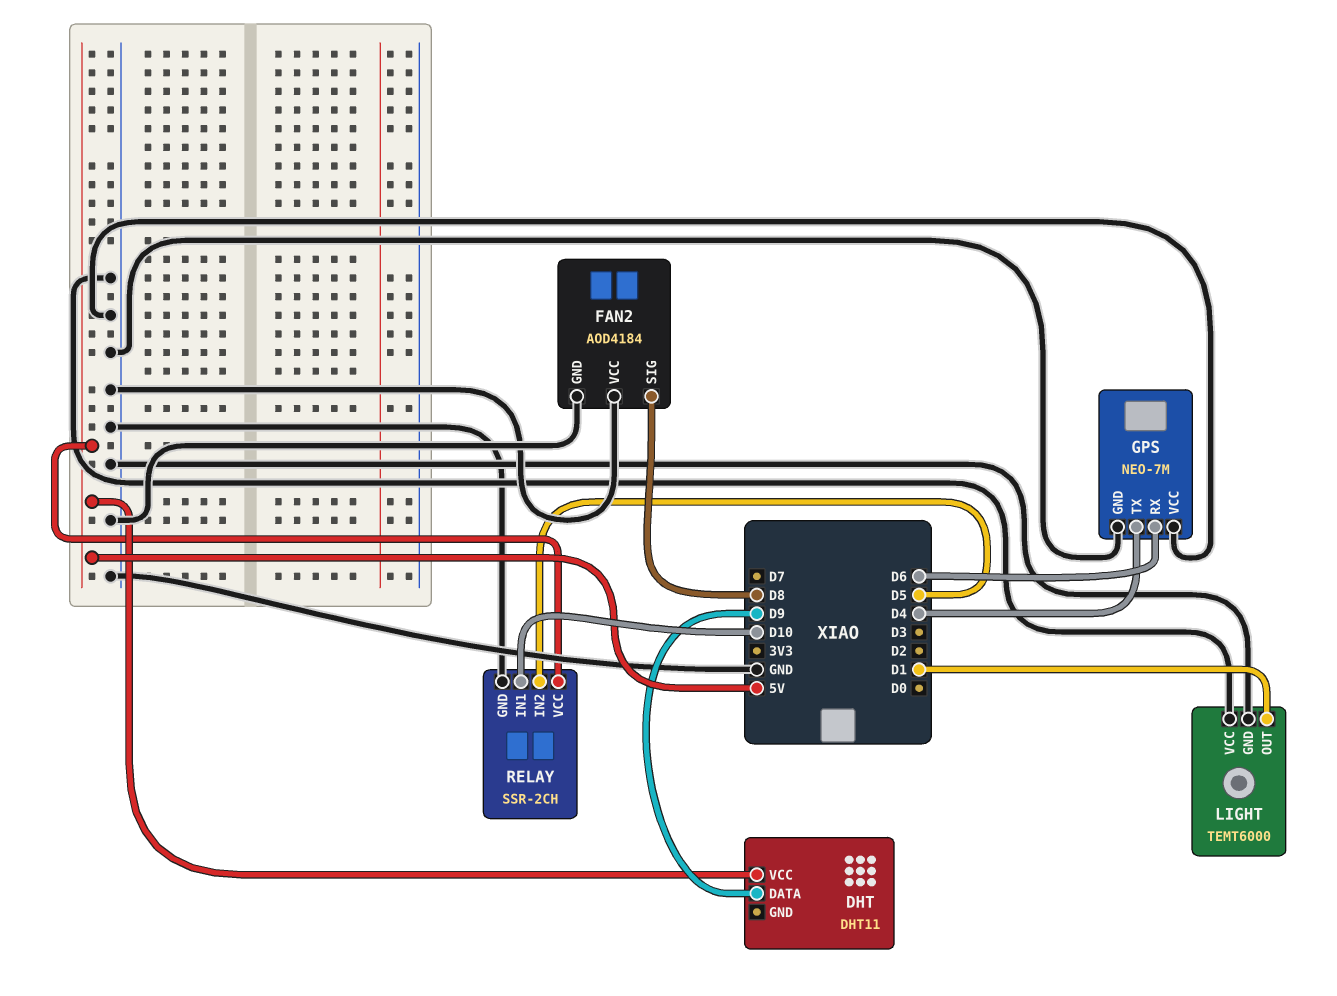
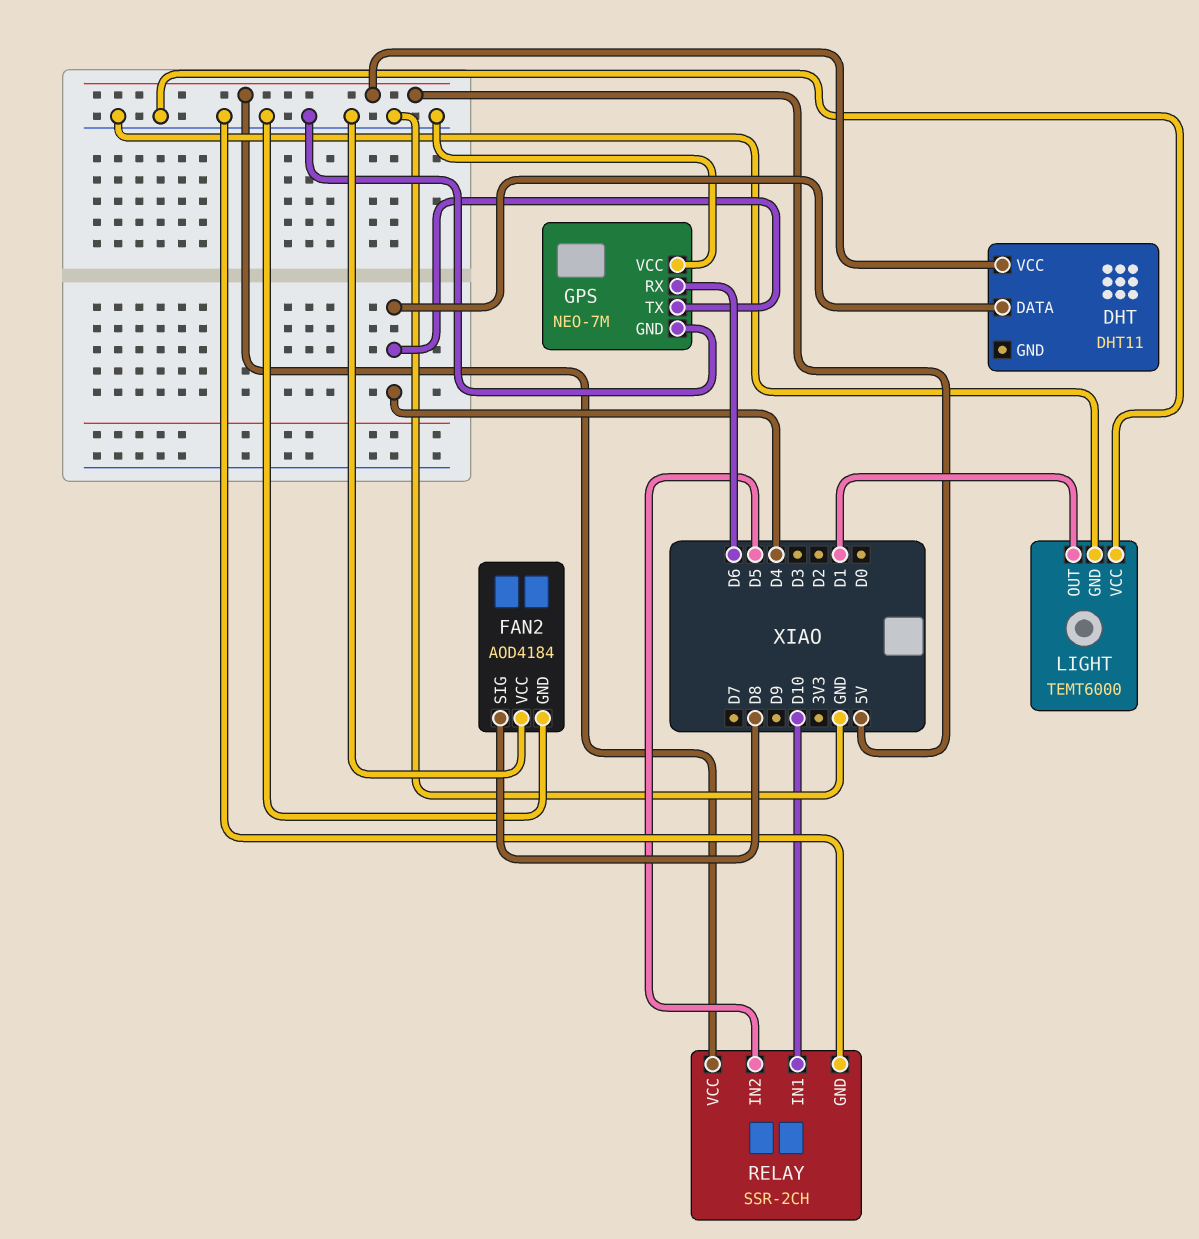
DHT pin DATA: D9 -> D4

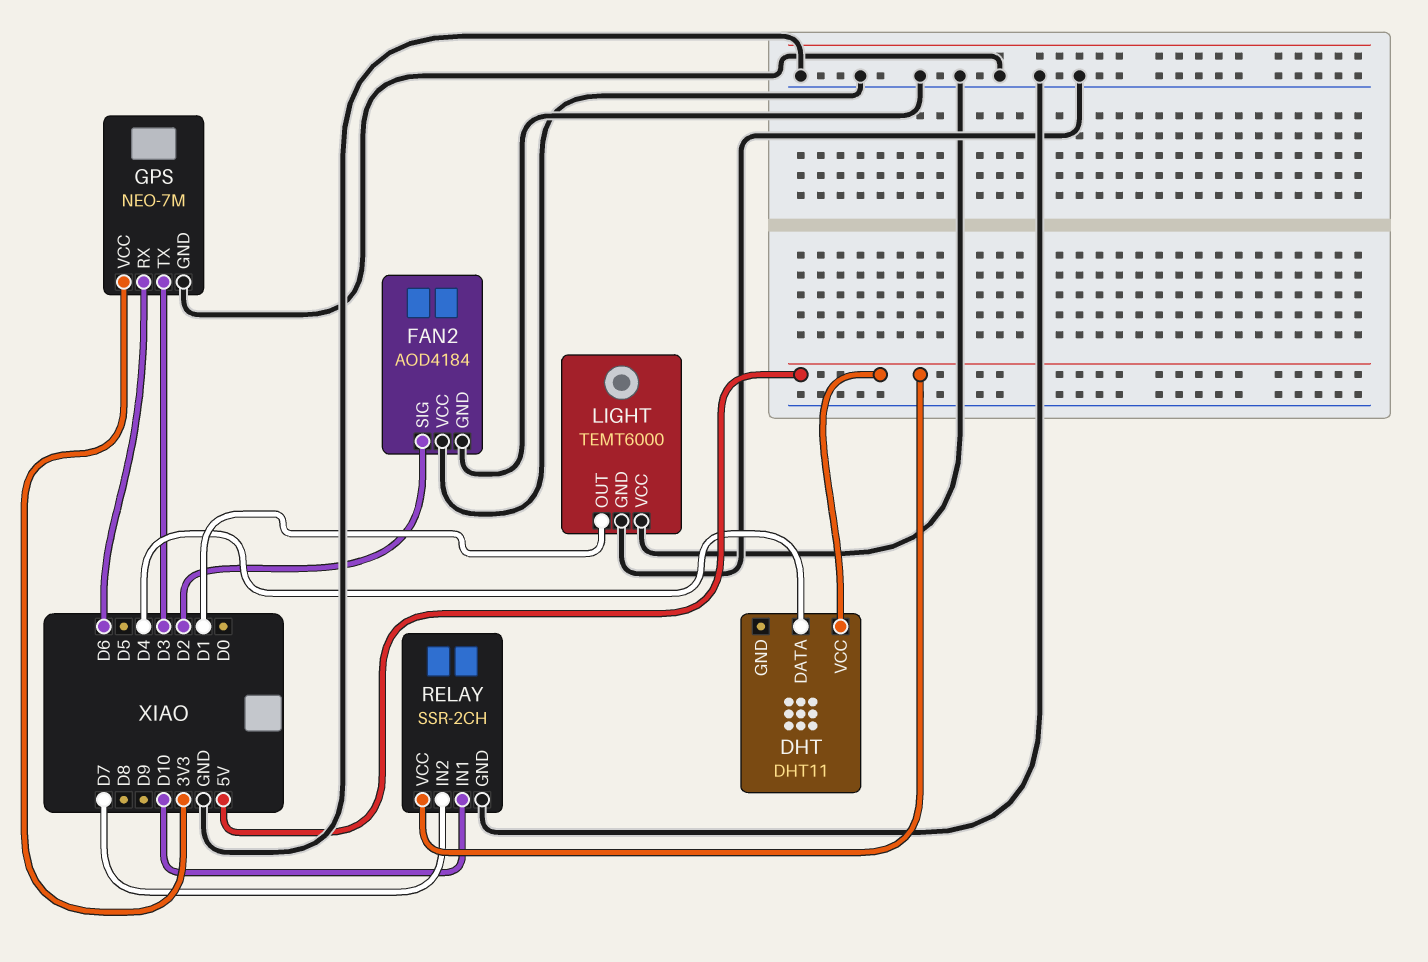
FAN2 pin SIG: D8 -> D2
GPS pin TX: D4 -> D3
GPS pin VCC: GND -> 3V3
RELAY pin IN2: D5 -> D7

